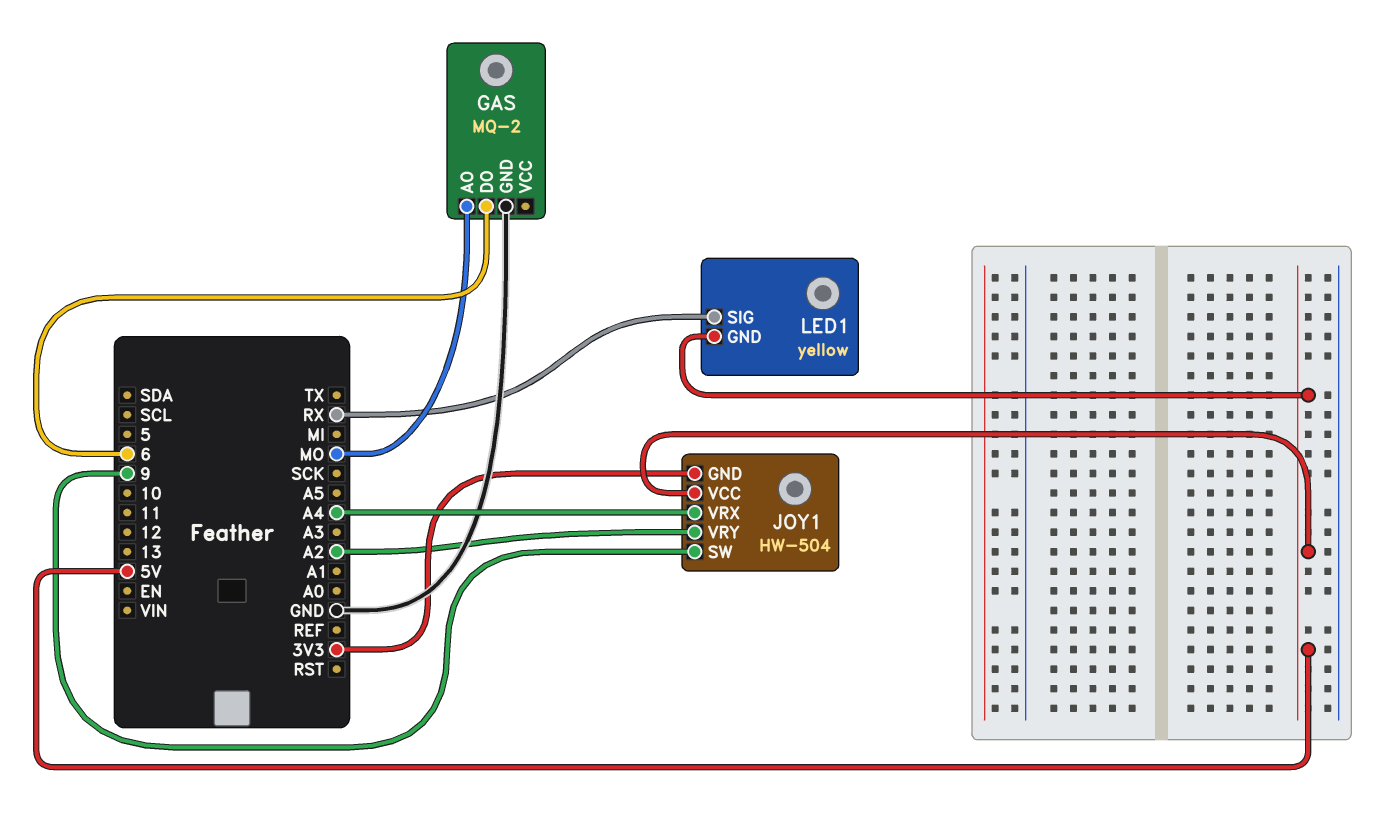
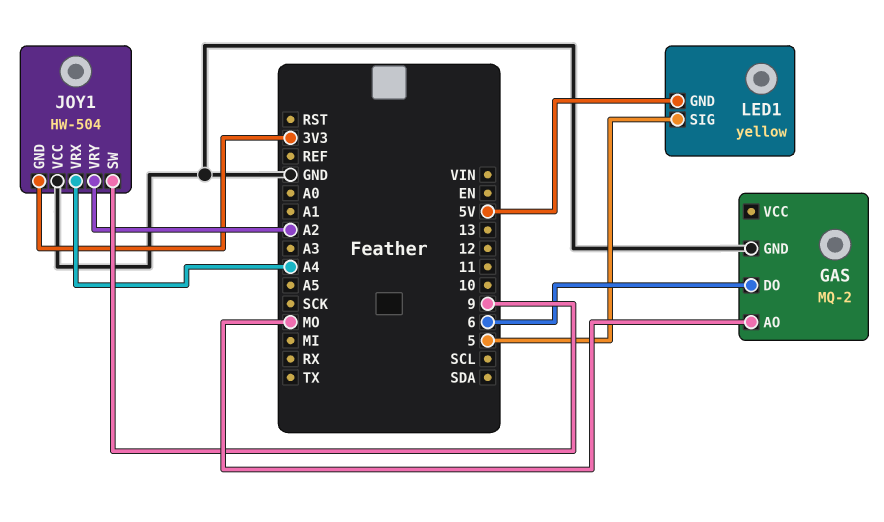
JOY1 pin VCC: 5V -> GND
LED1 pin SIG: RX -> 5

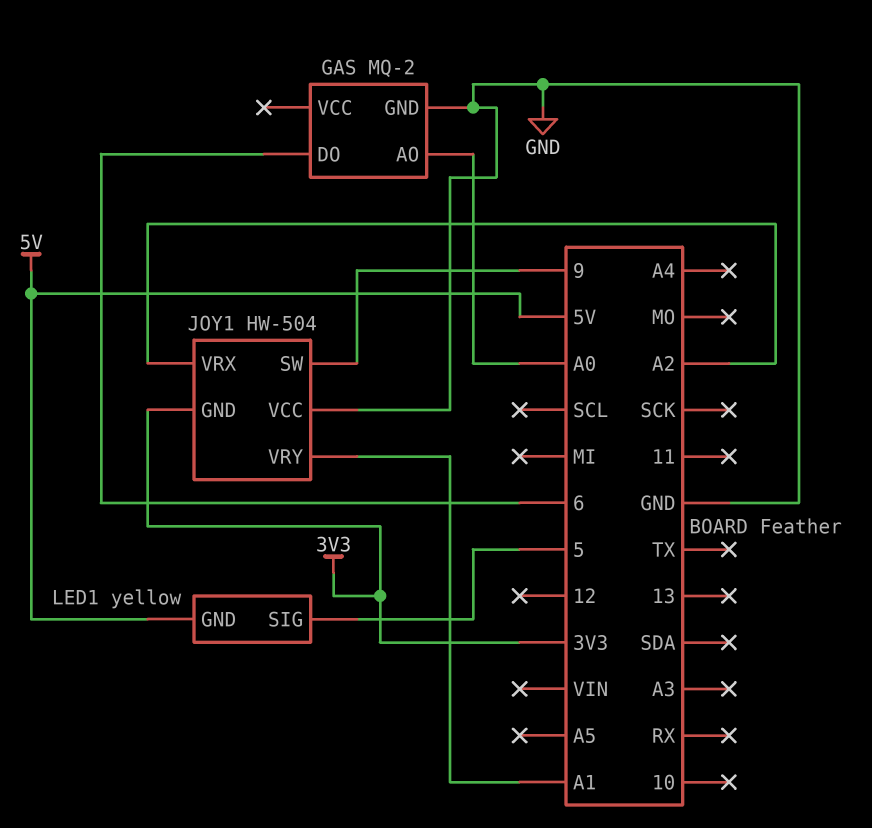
GAS pin AO: MO -> A0
JOY1 pin VRX: A4 -> A2
JOY1 pin VRY: A2 -> A1

